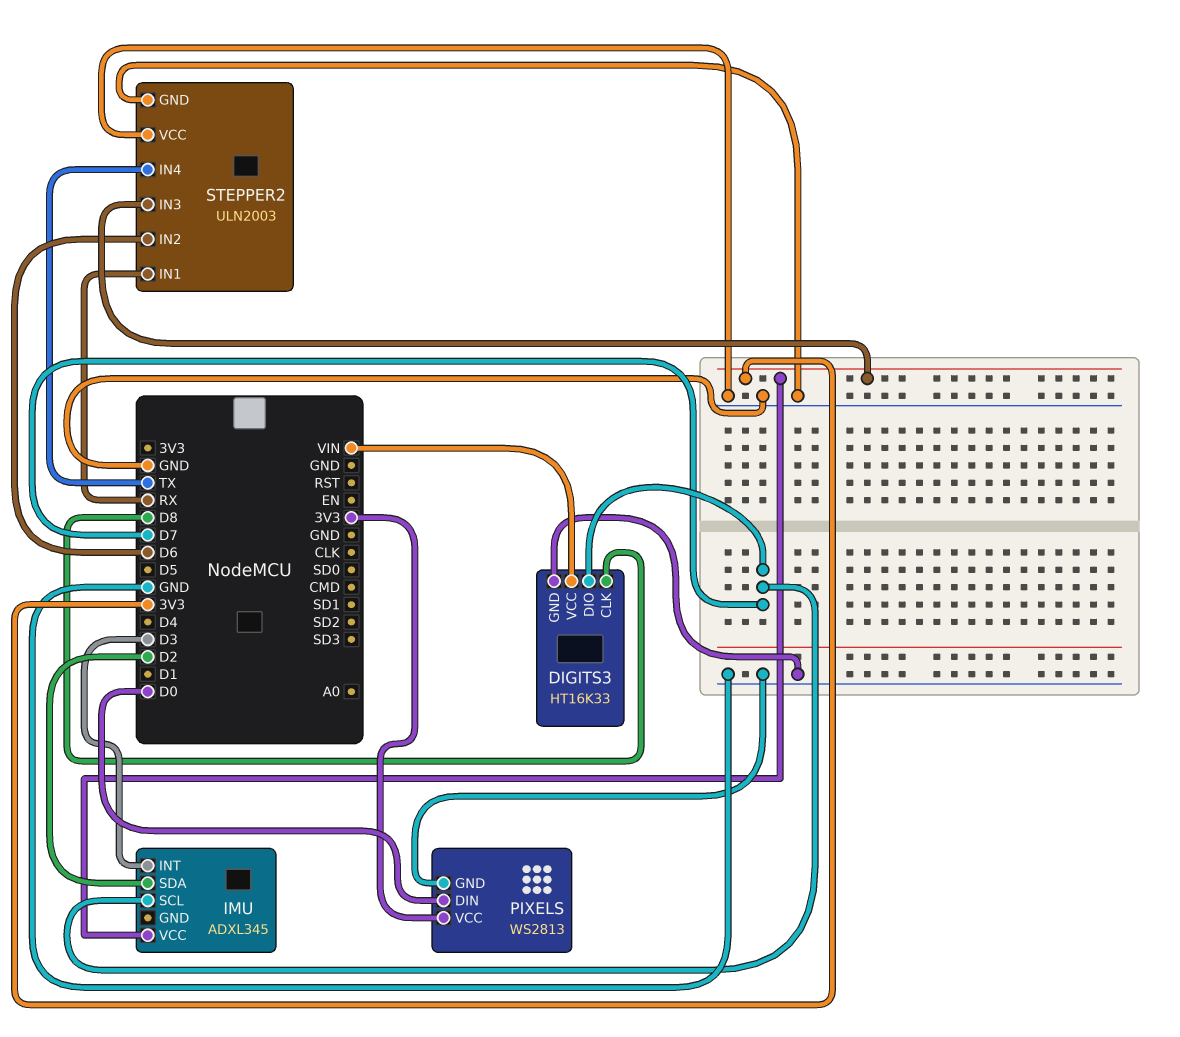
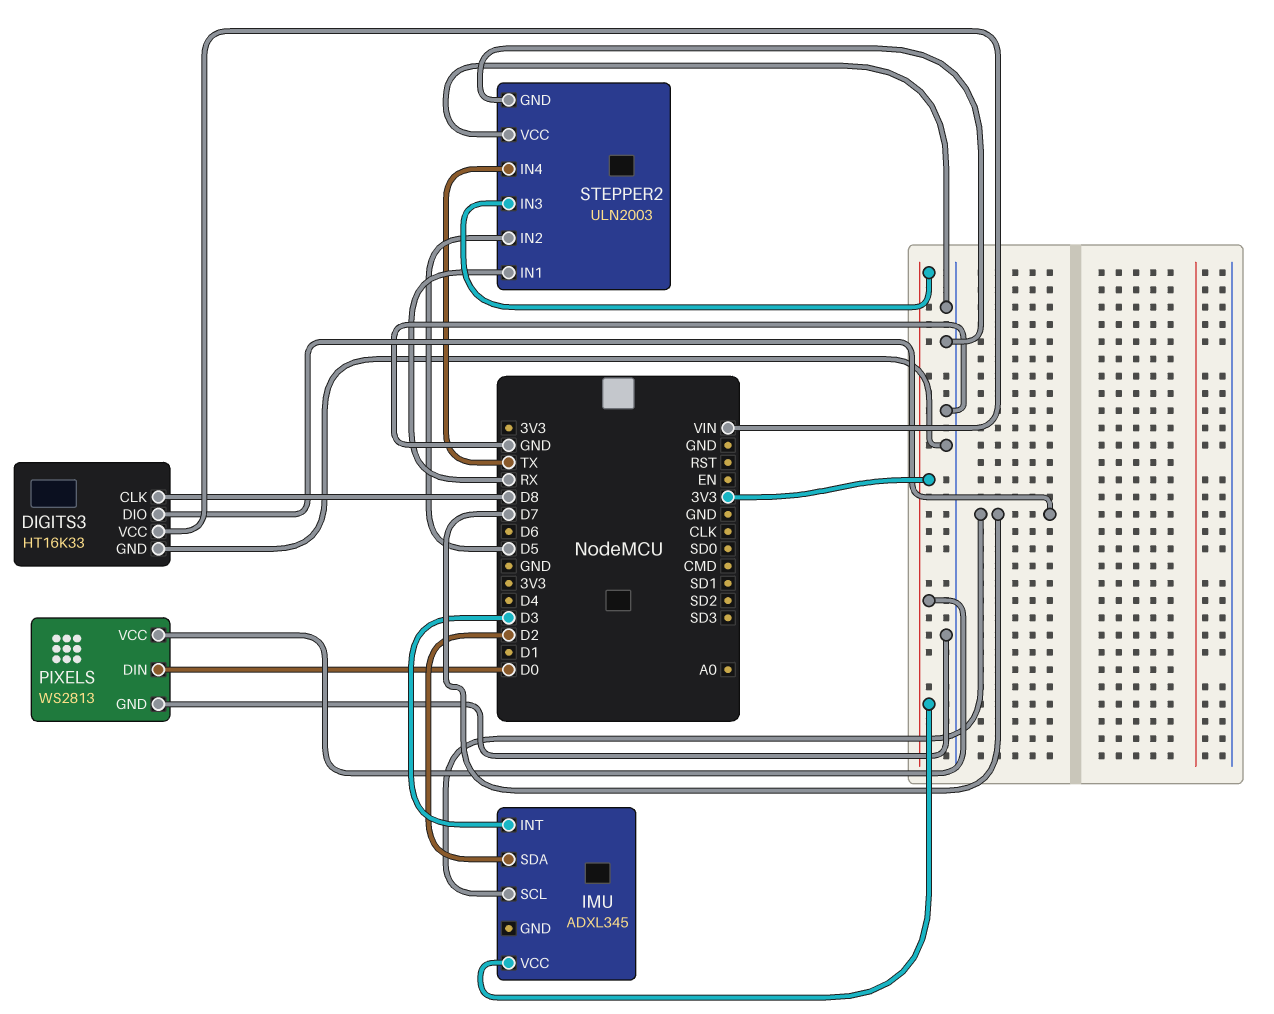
STEPPER2 pin IN2: D6 -> D5

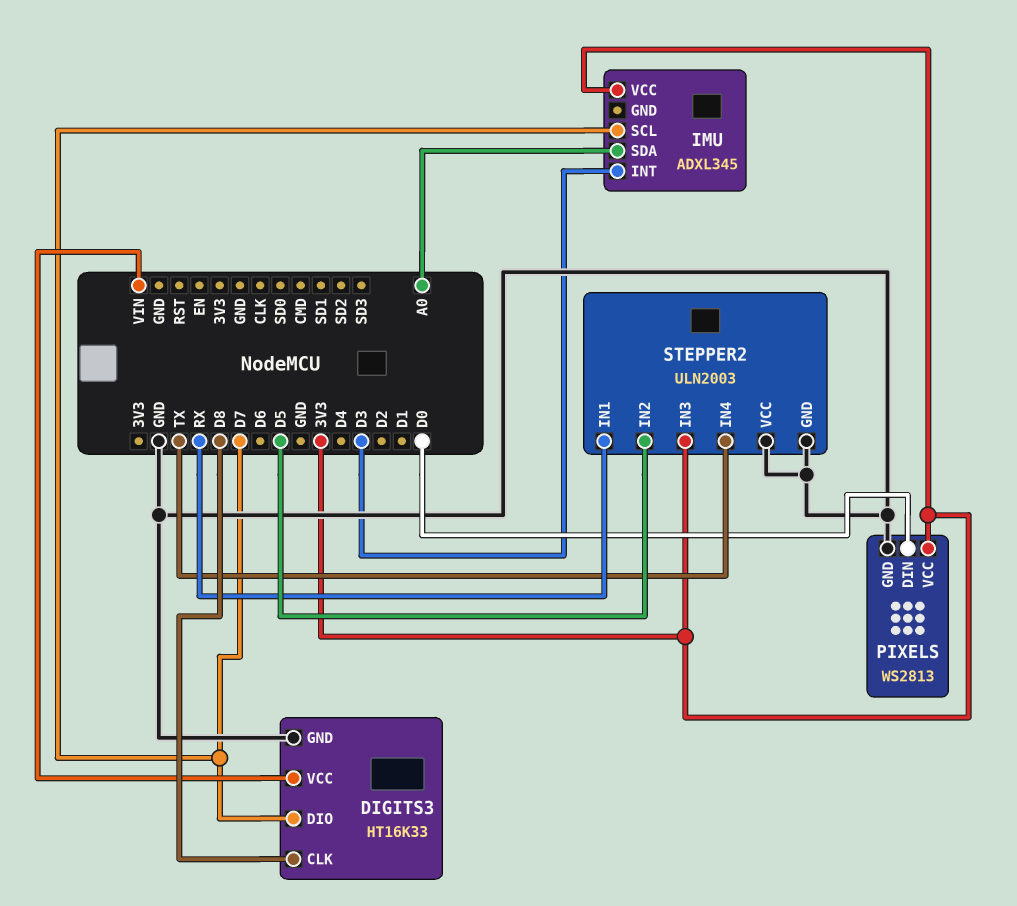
IMU pin SDA: D2 -> A0

